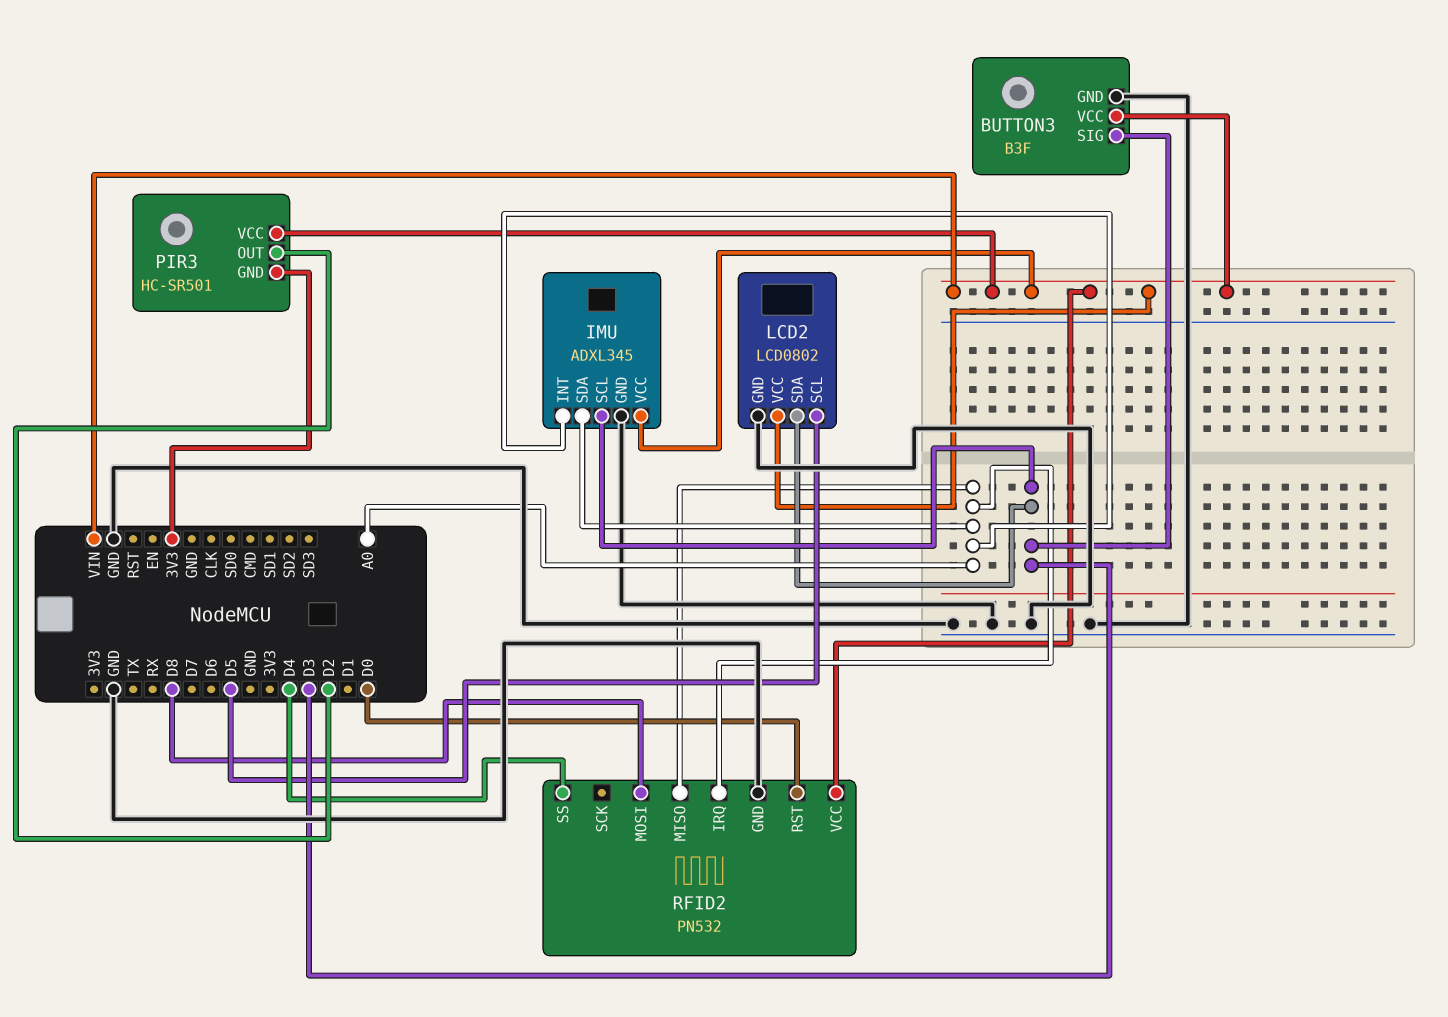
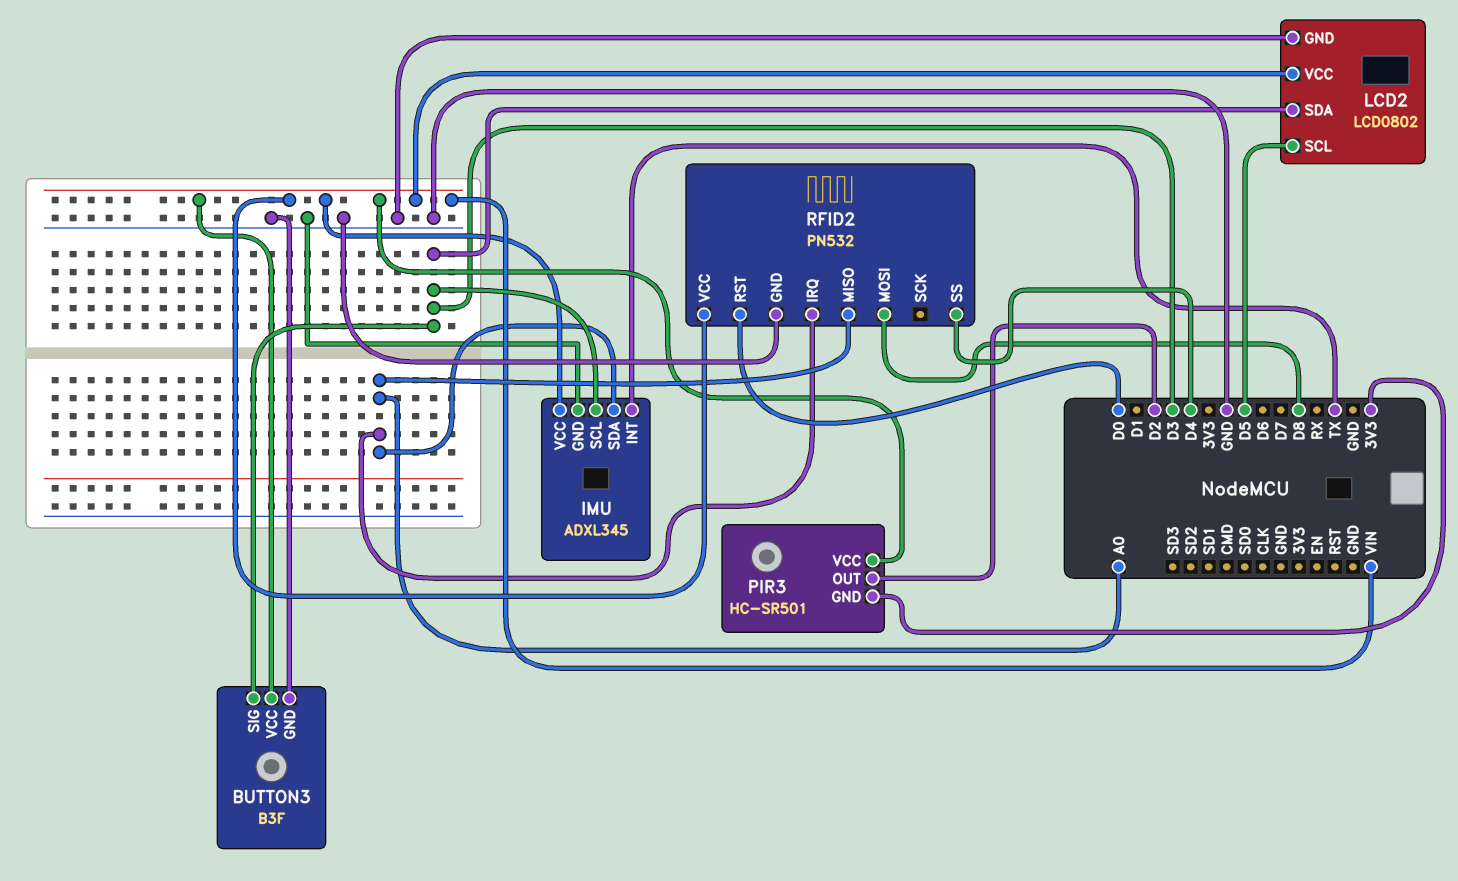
IMU pin INT: A0 -> TX

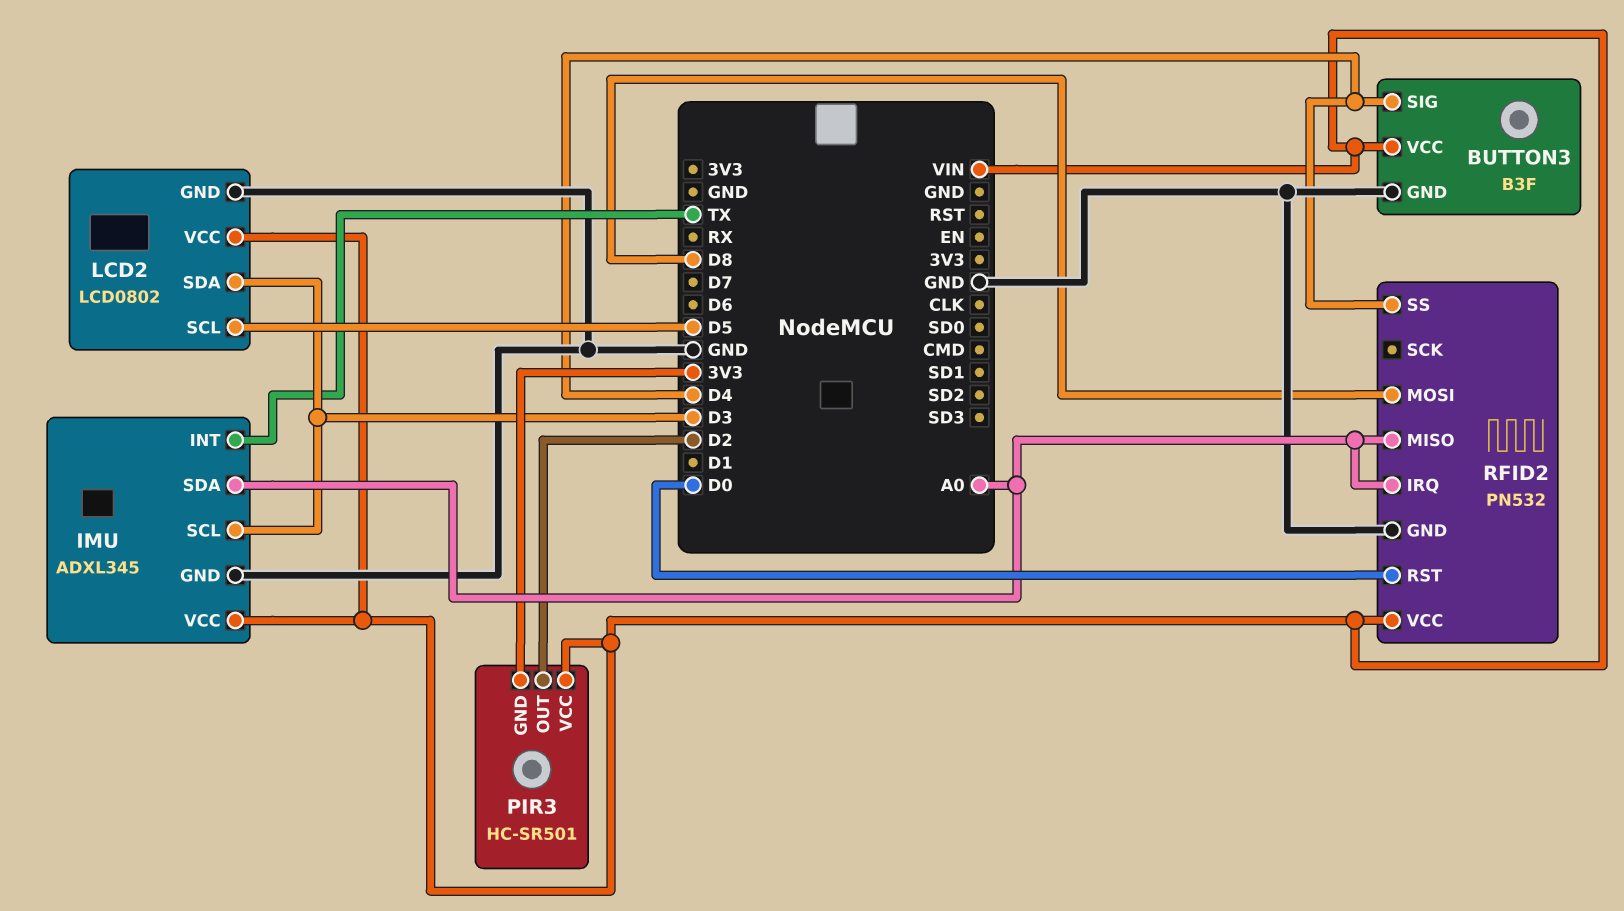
BUTTON3 pin SIG: D3 -> D4

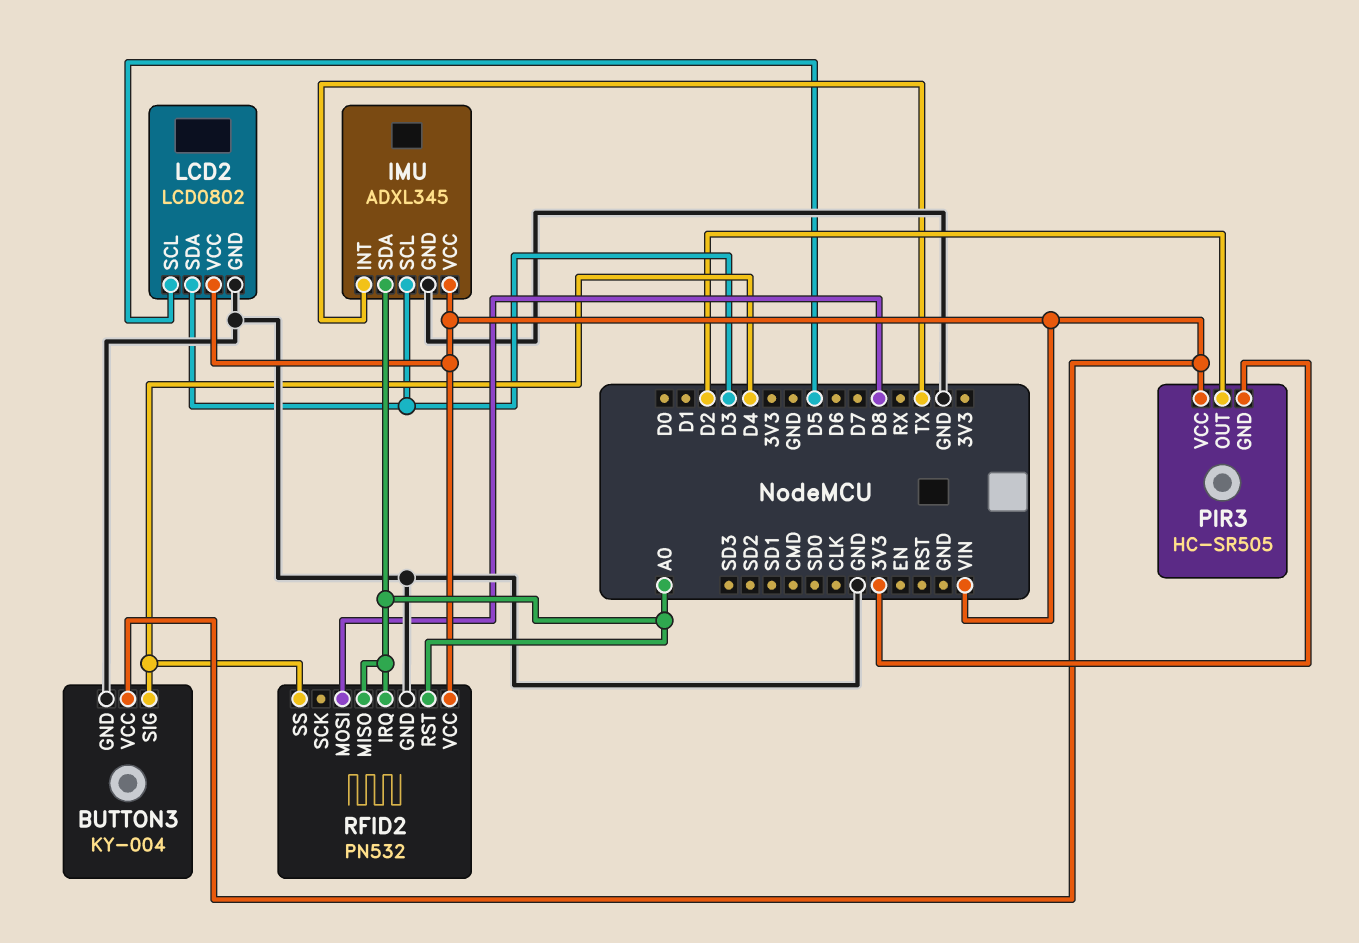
BUTTON3: B3F -> KY-004
PIR3: HC-SR501 -> HC-SR505
RFID2 pin RST: D0 -> A0

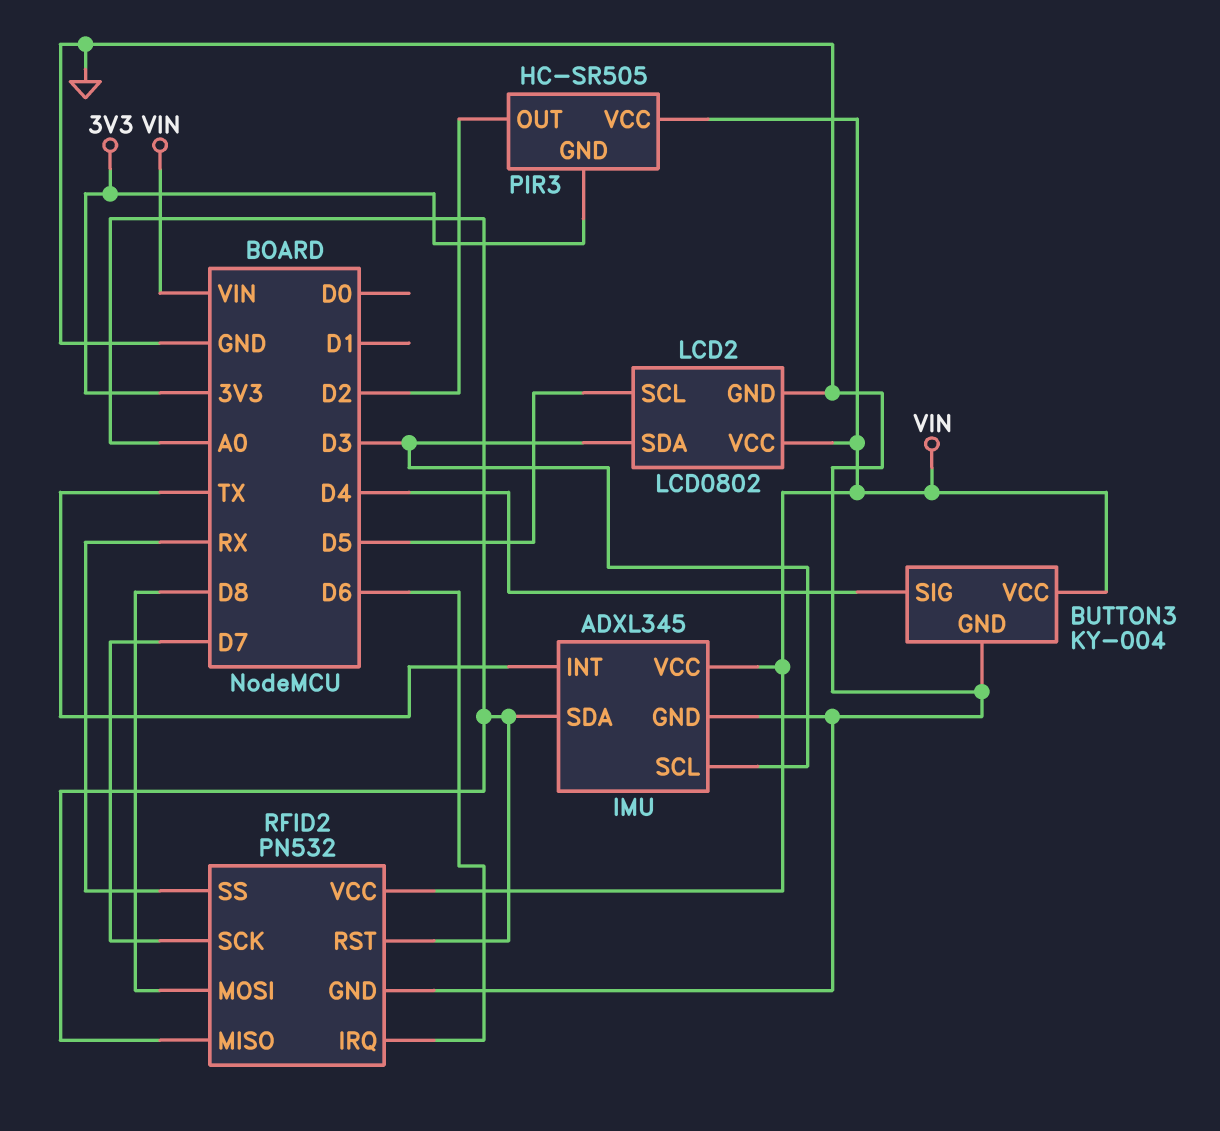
RFID2 pin IRQ: A0 -> D6
RFID2 pin SCK: none -> D7
RFID2 pin SS: D4 -> RX

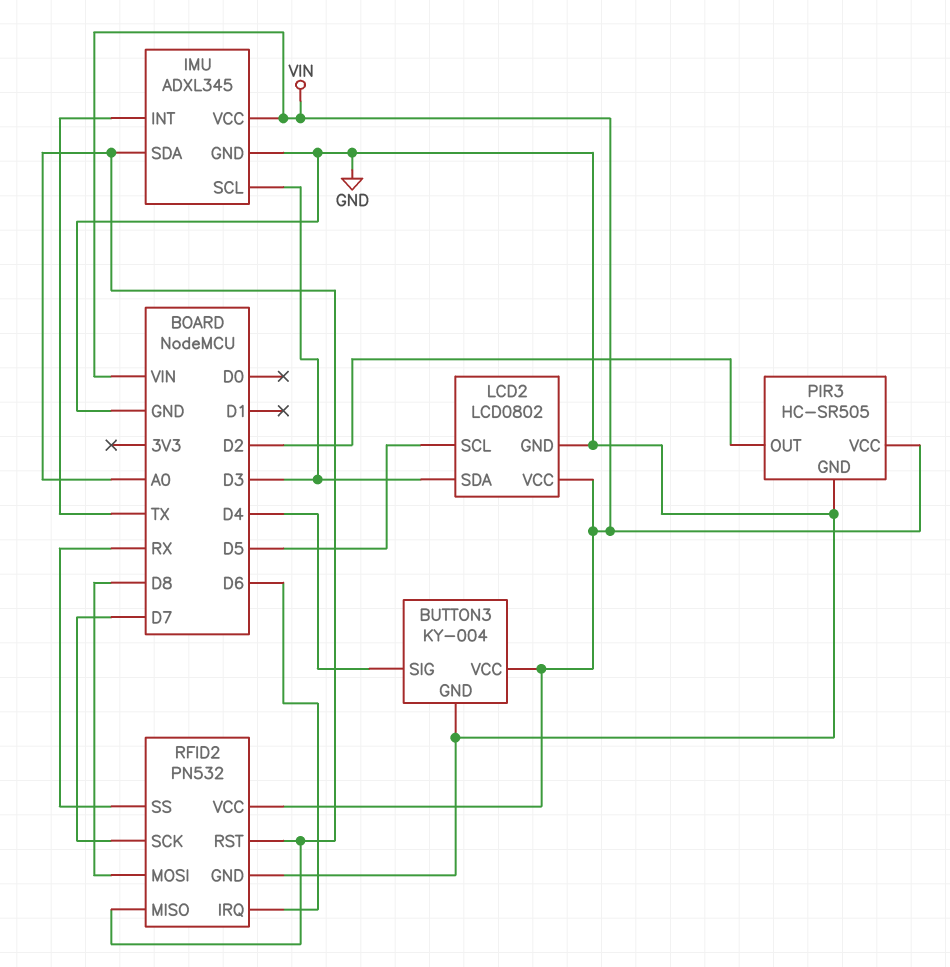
PIR3 pin GND: 3V3 -> GND

